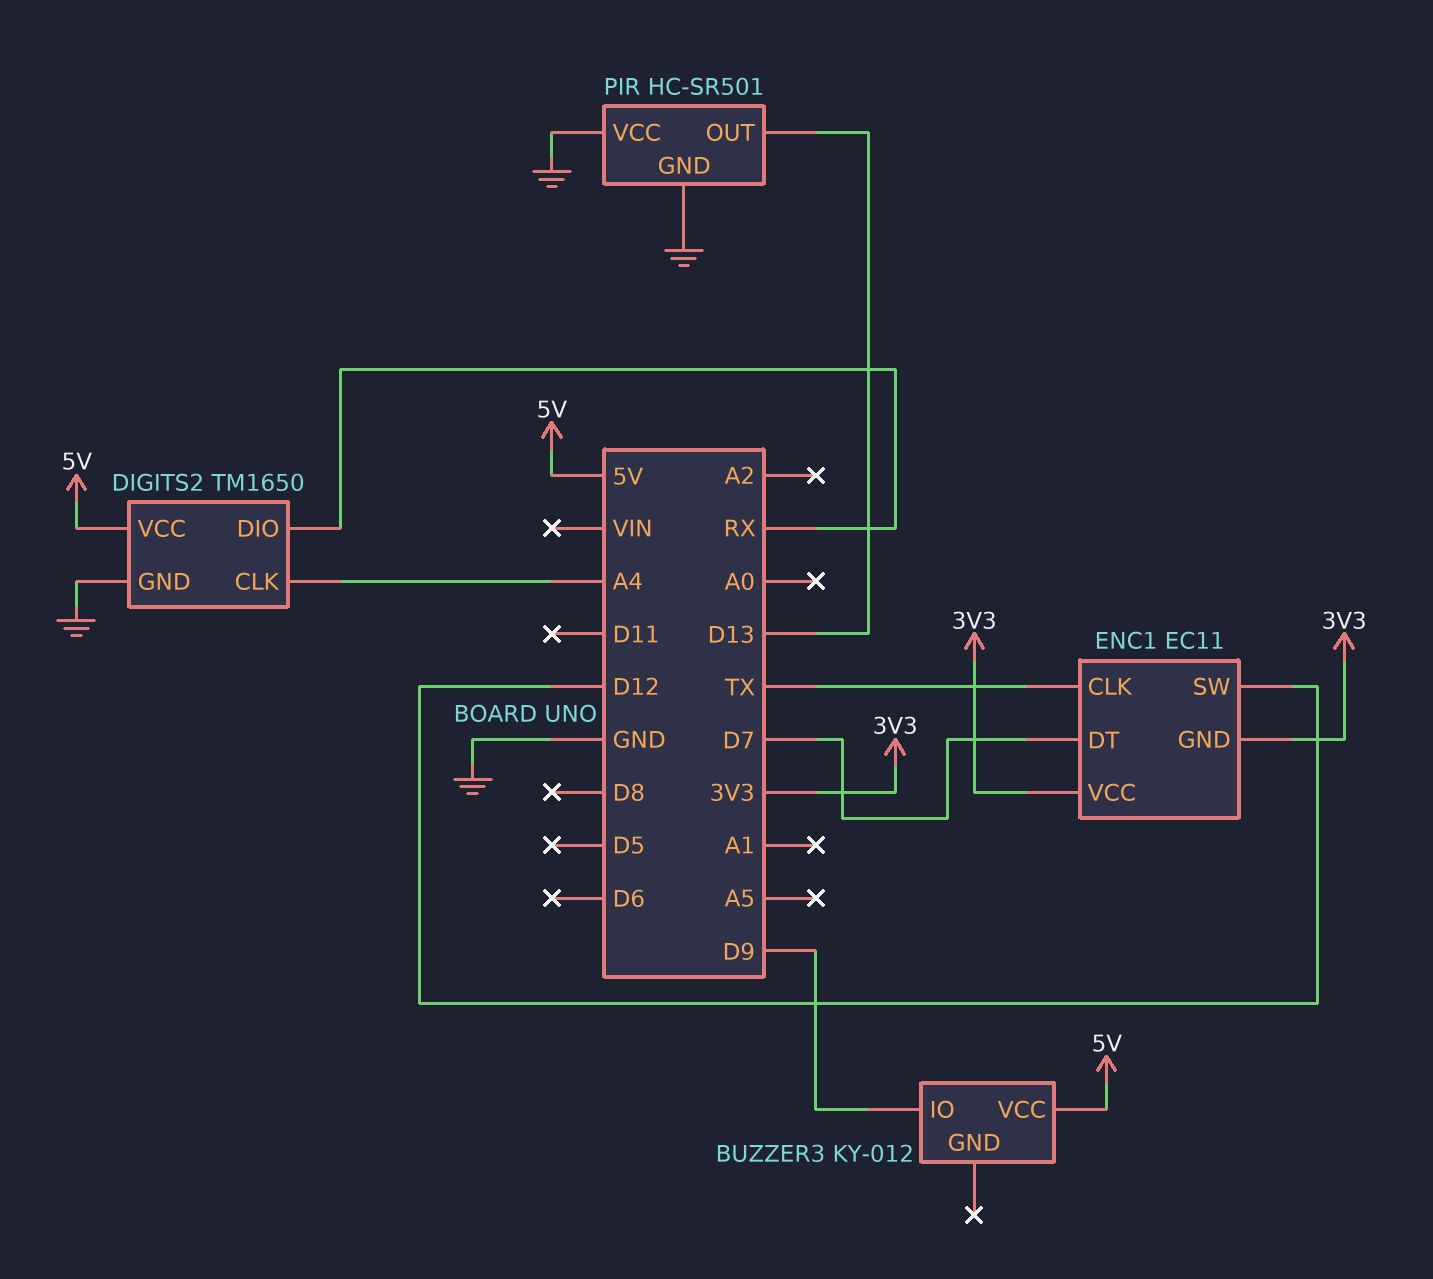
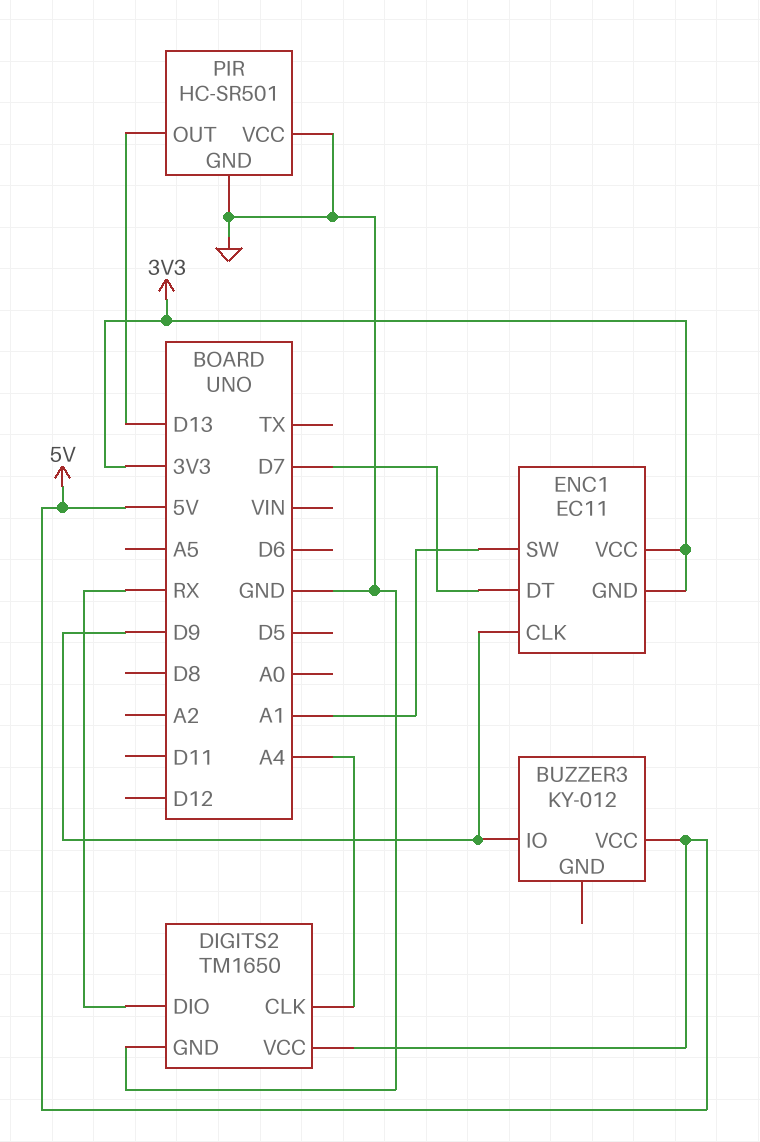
ENC1 pin CLK: TX -> D9
ENC1 pin SW: D12 -> A1

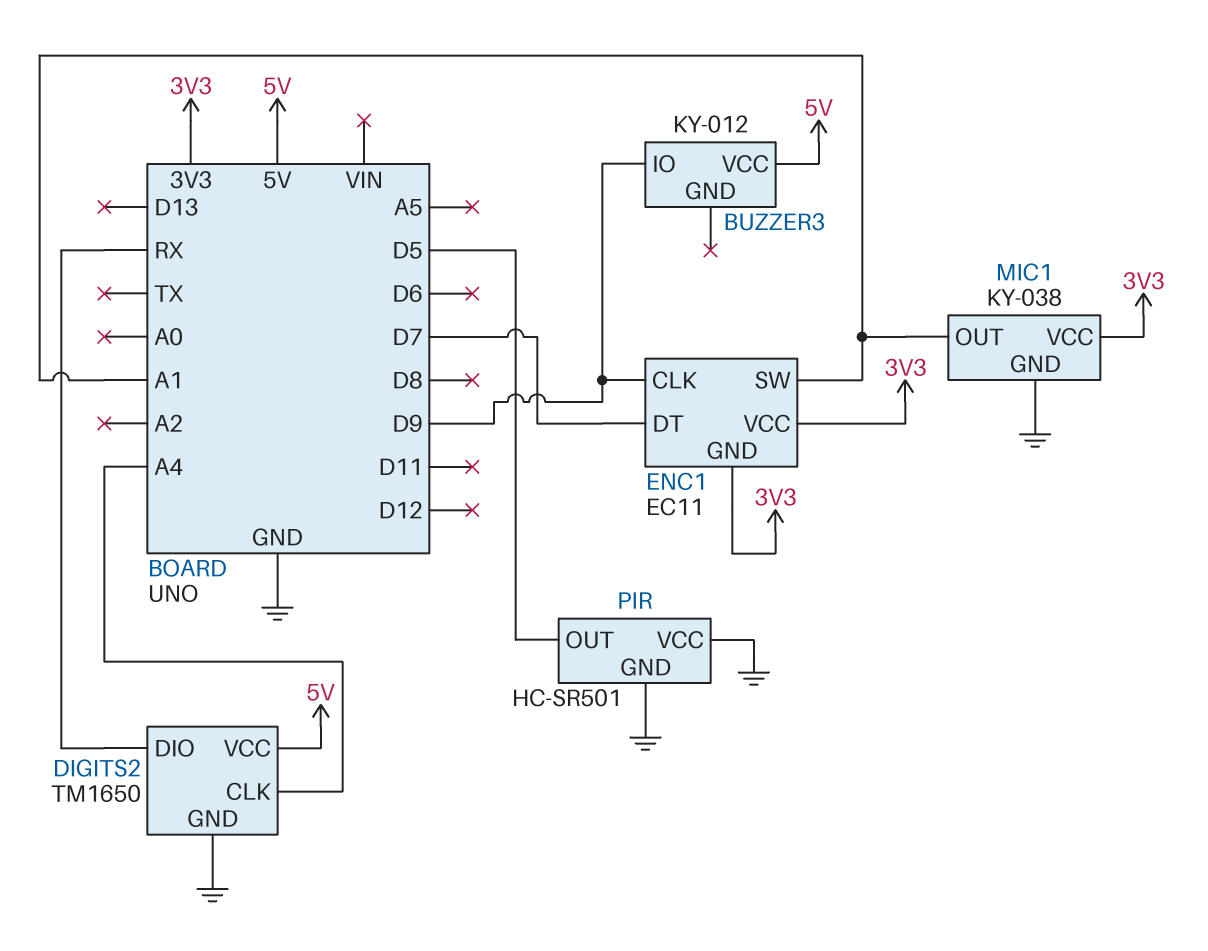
MIC1: none -> KY-038
MIC1 pin GND: none -> GND
MIC1 pin OUT: none -> A1
MIC1 pin VCC: none -> 3V3
PIR pin OUT: D13 -> D5

